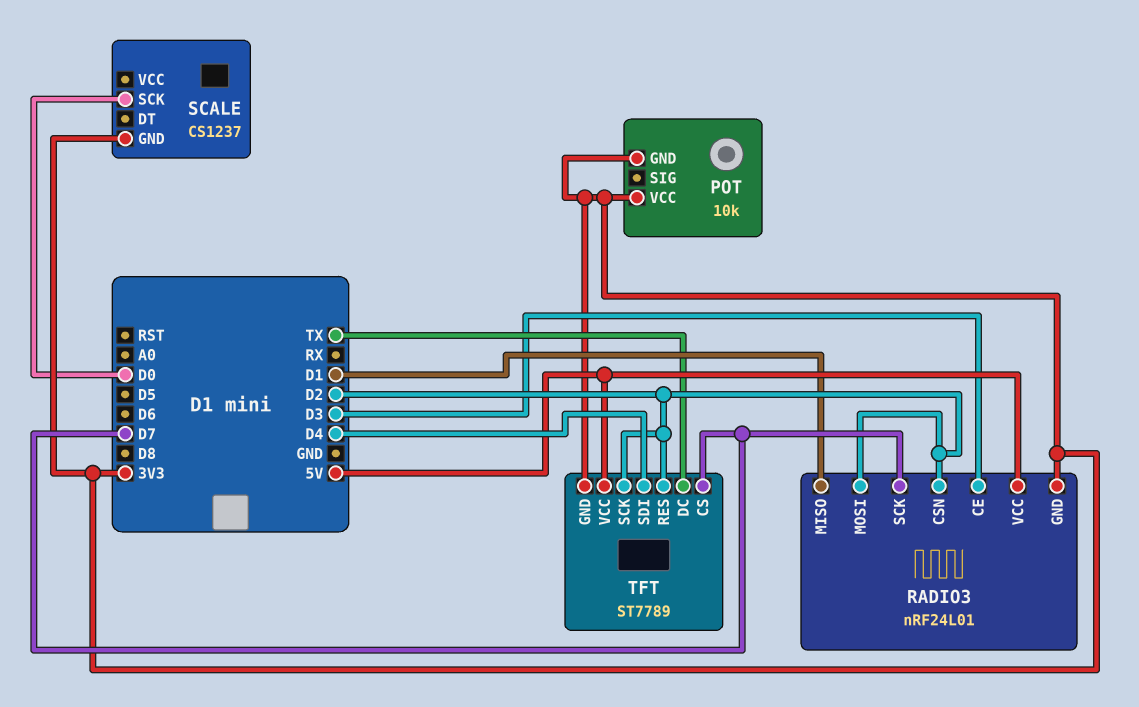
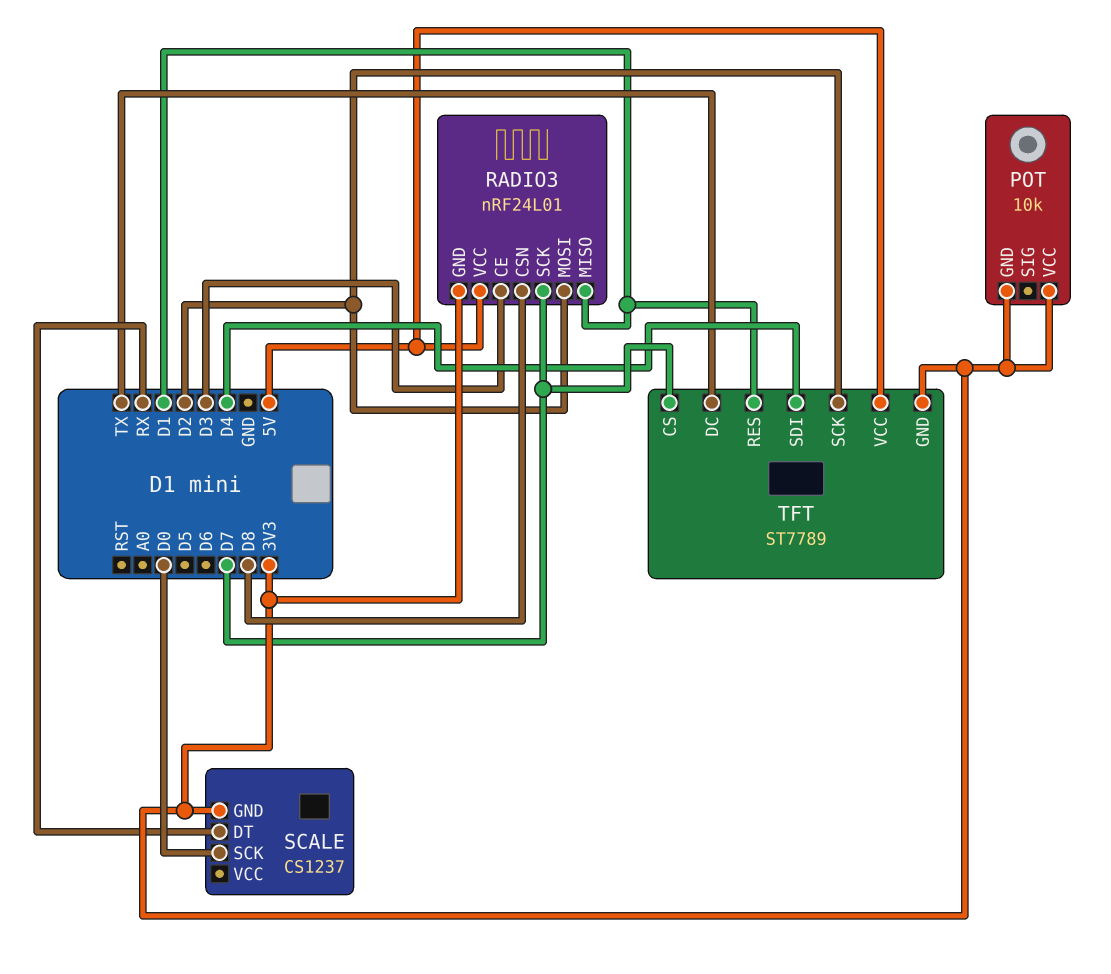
RADIO3 pin CSN: D2 -> D8
SCALE pin DT: none -> RX
TFT pin RES: D2 -> D1

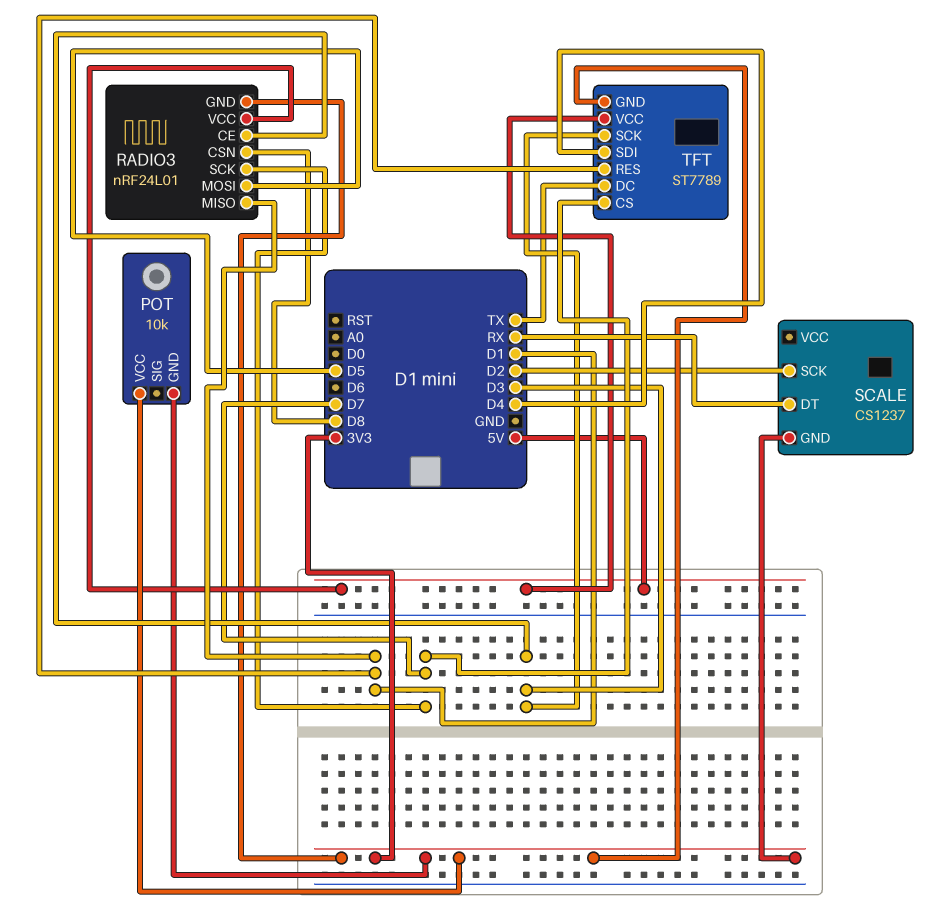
RADIO3 pin MOSI: D2 -> D5
SCALE pin SCK: D0 -> D2
TFT pin SCK: D2 -> D3

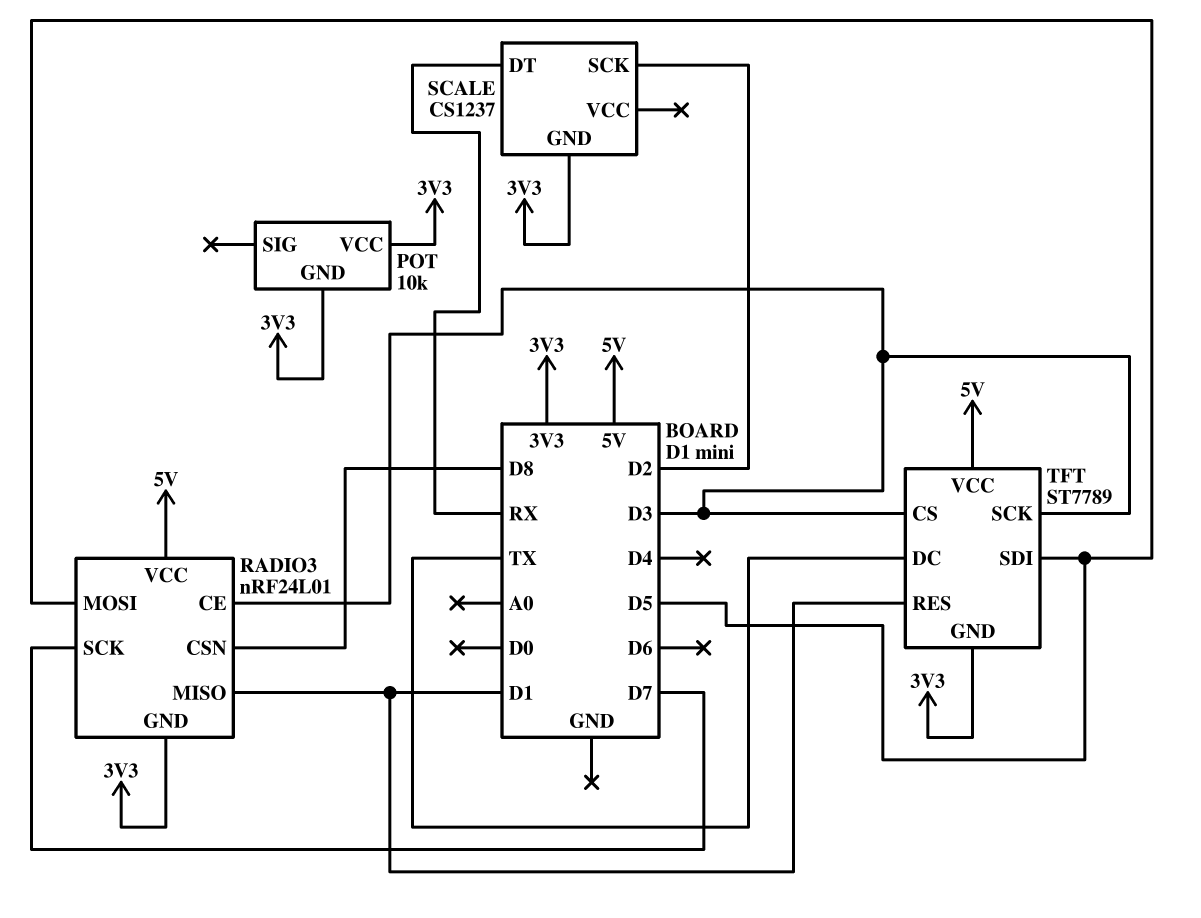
TFT pin CS: D7 -> D3
TFT pin SDI: D4 -> D5

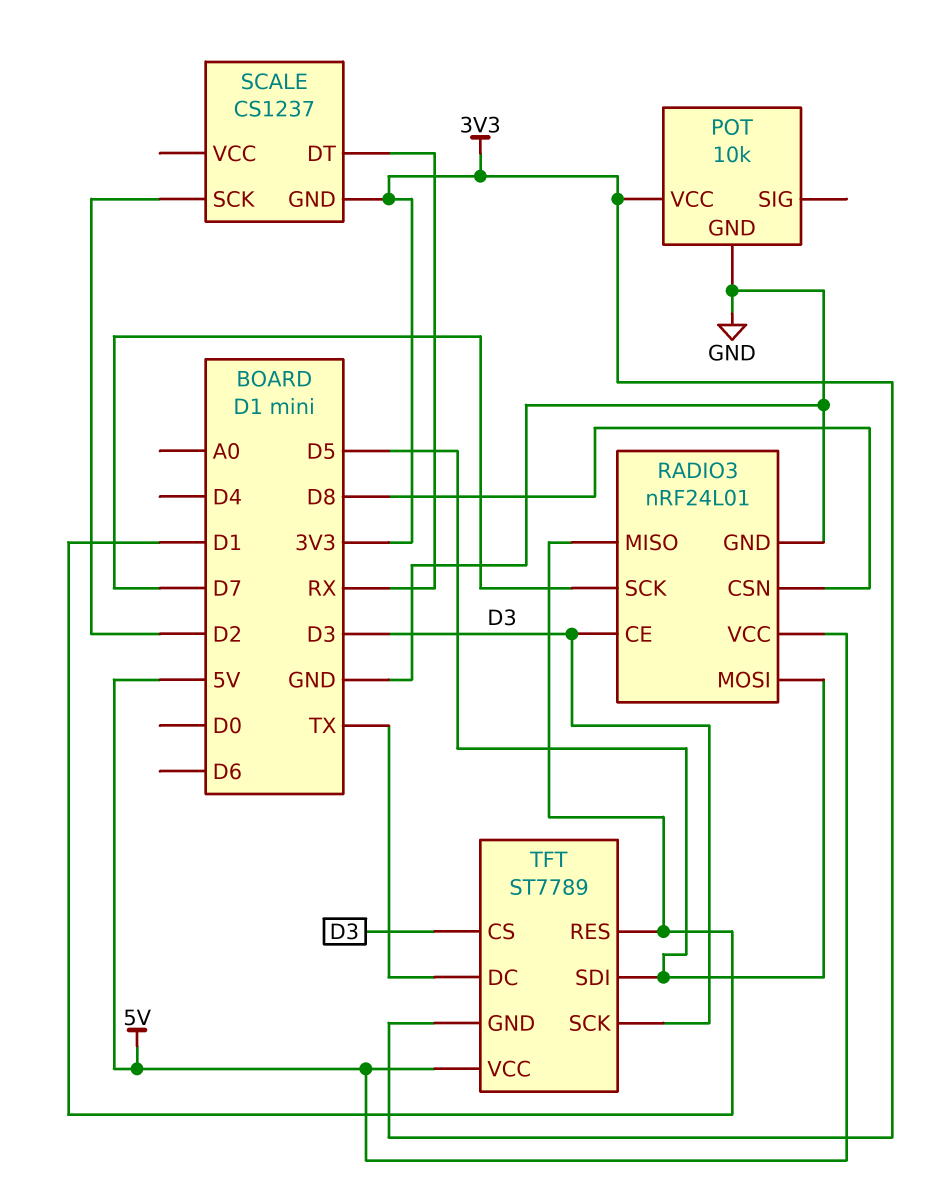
POT pin GND: 3V3 -> GND
RADIO3 pin GND: 3V3 -> GND

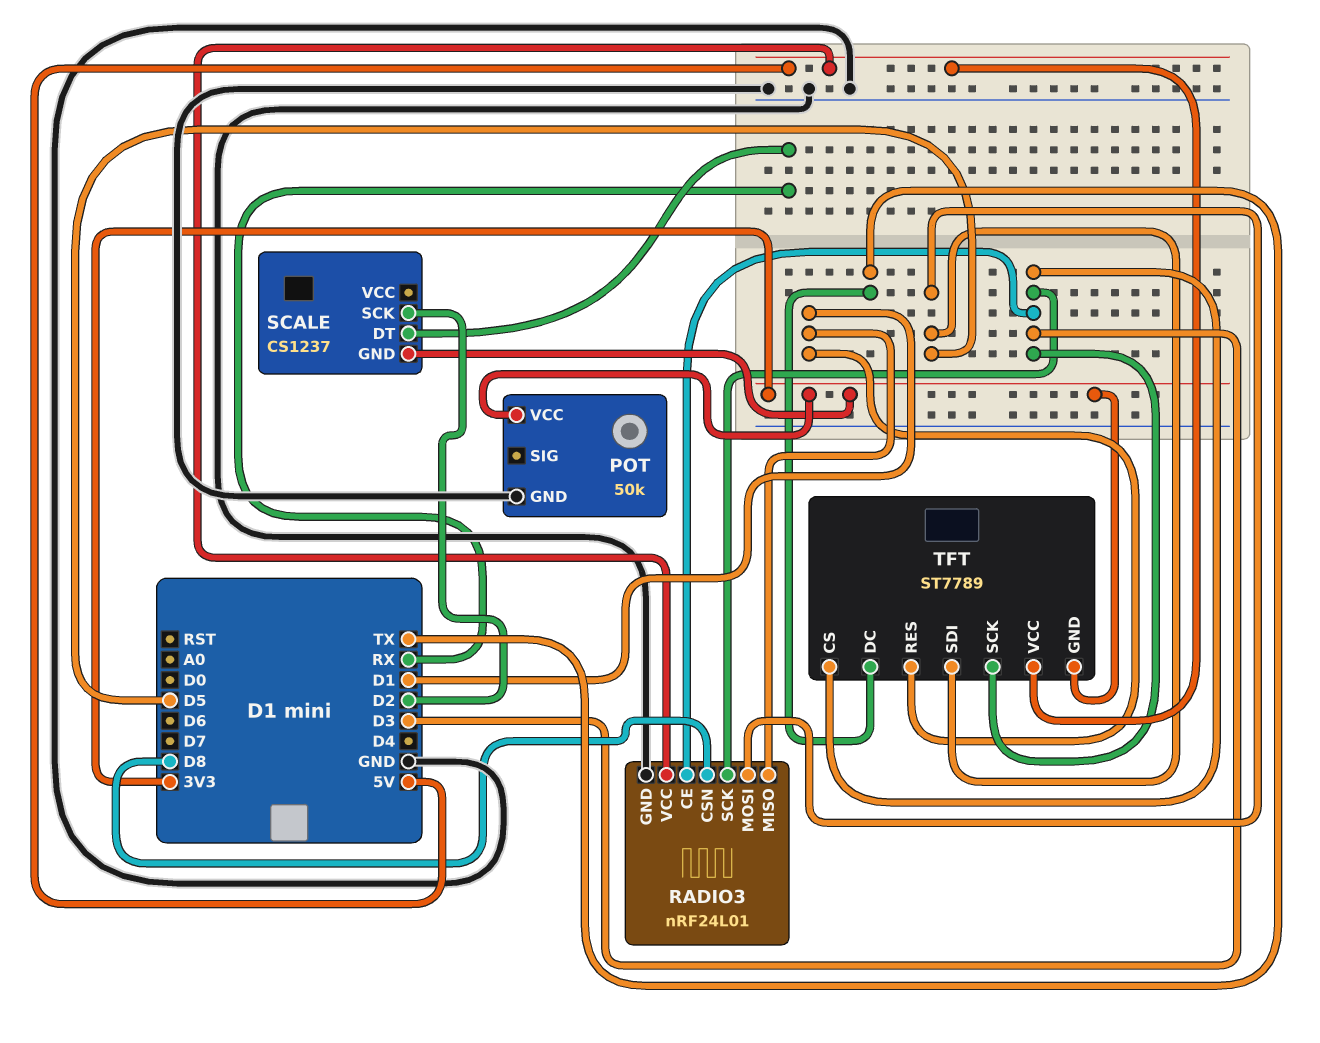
POT: 10k -> 50k
RADIO3 pin SCK: D7 -> D3

